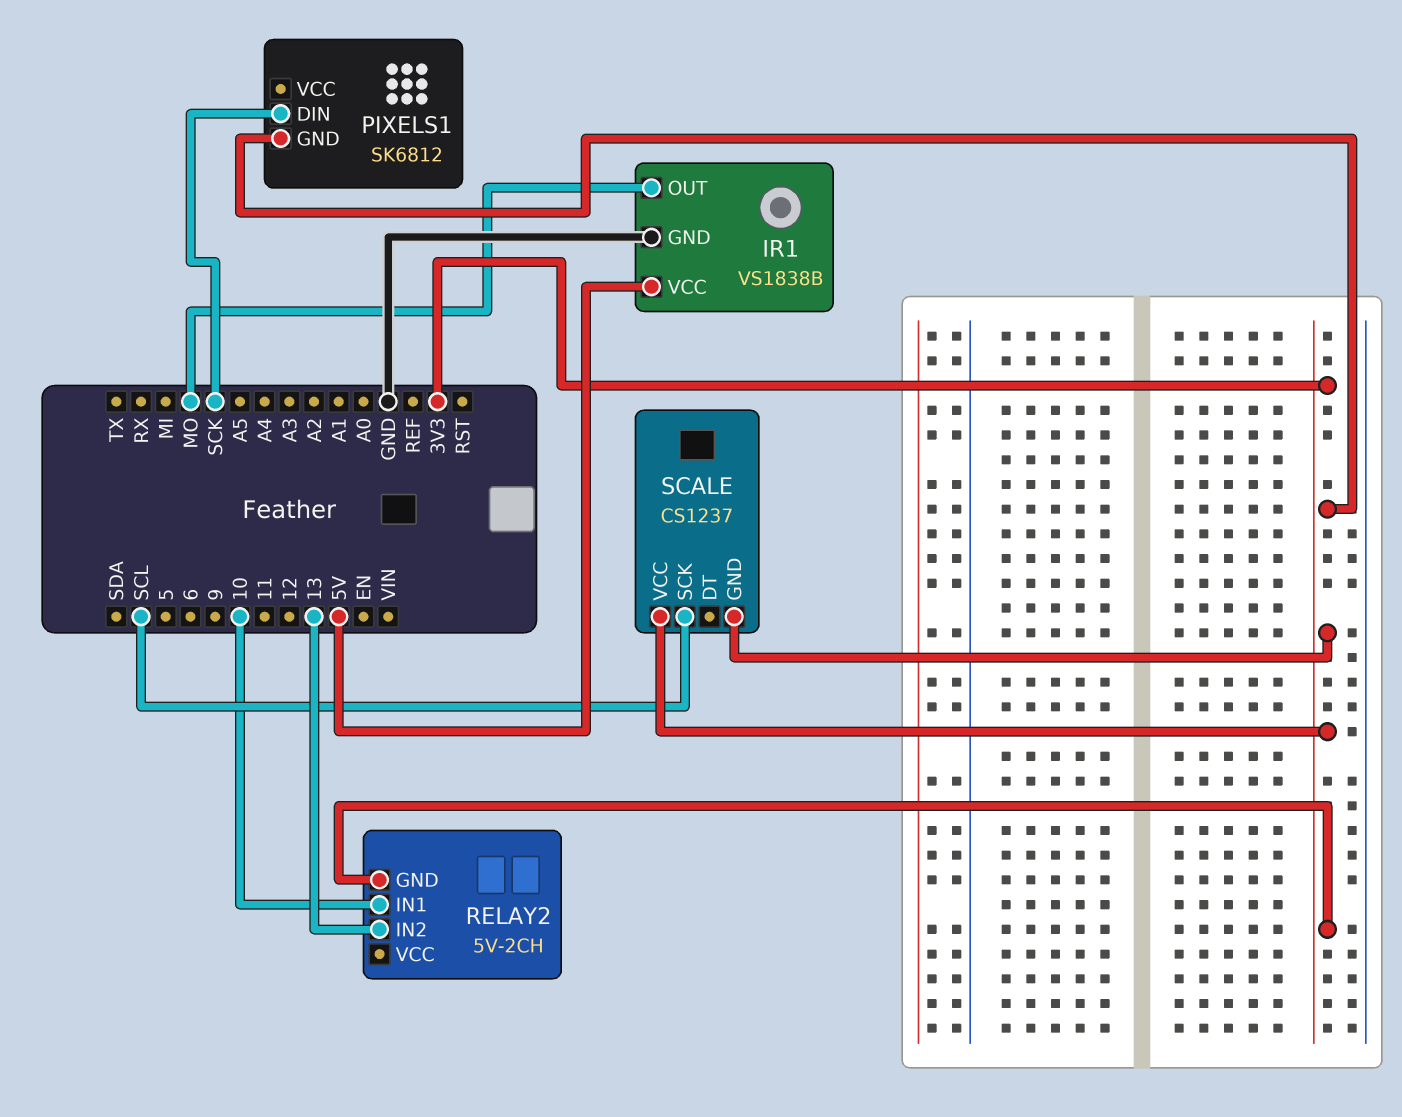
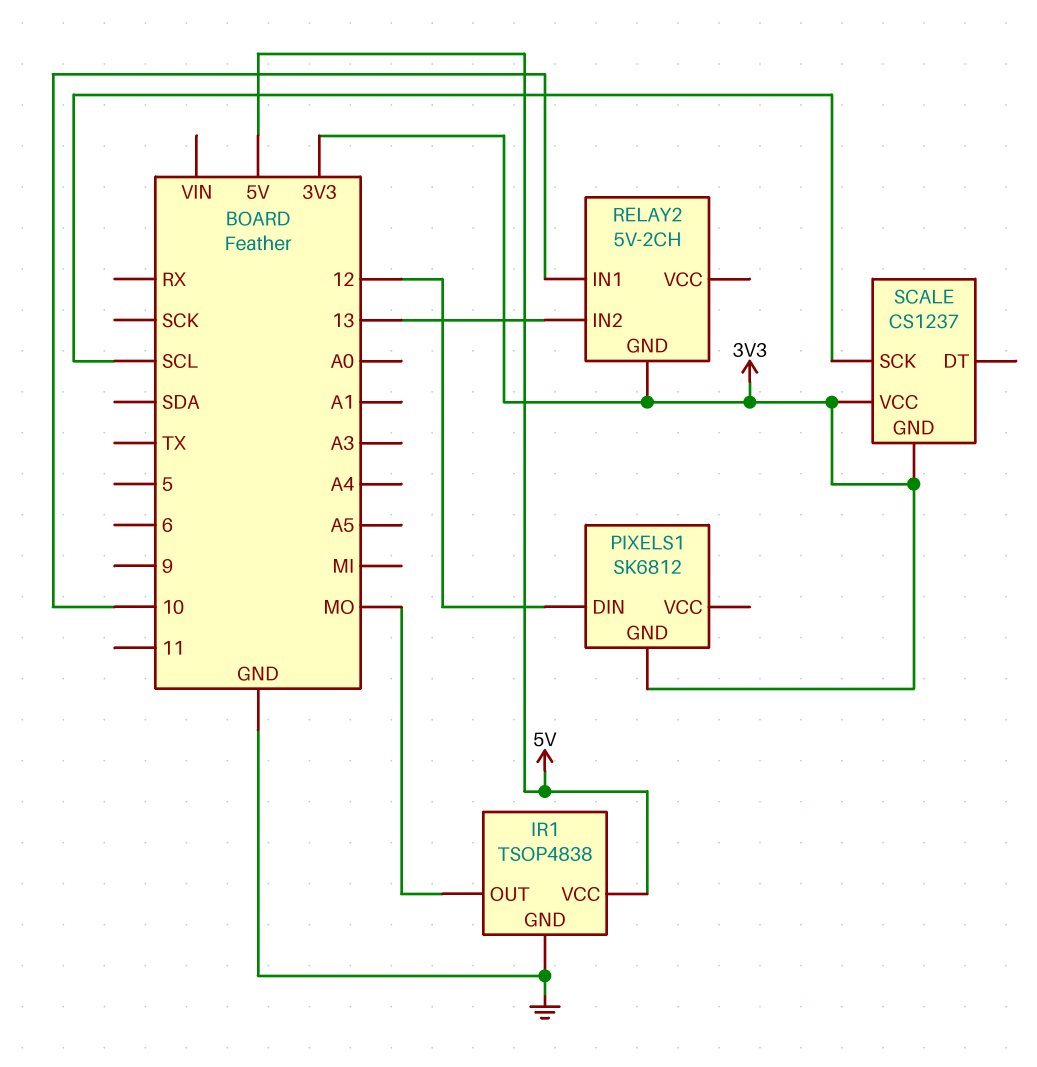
IR1: VS1838B -> TSOP4838
PIXELS1 pin DIN: SCK -> 12

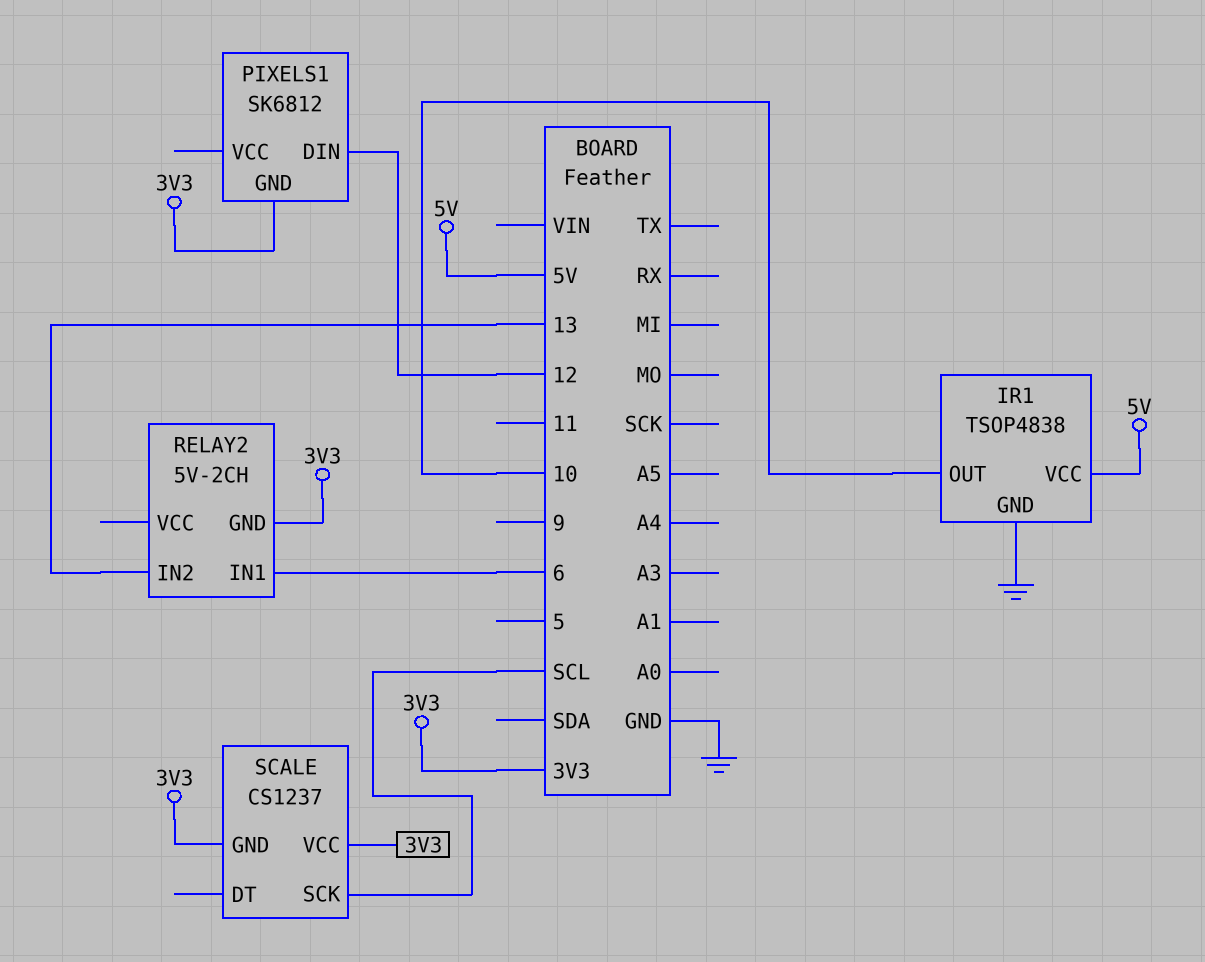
IR1 pin OUT: MO -> 10
RELAY2 pin IN1: 10 -> 6

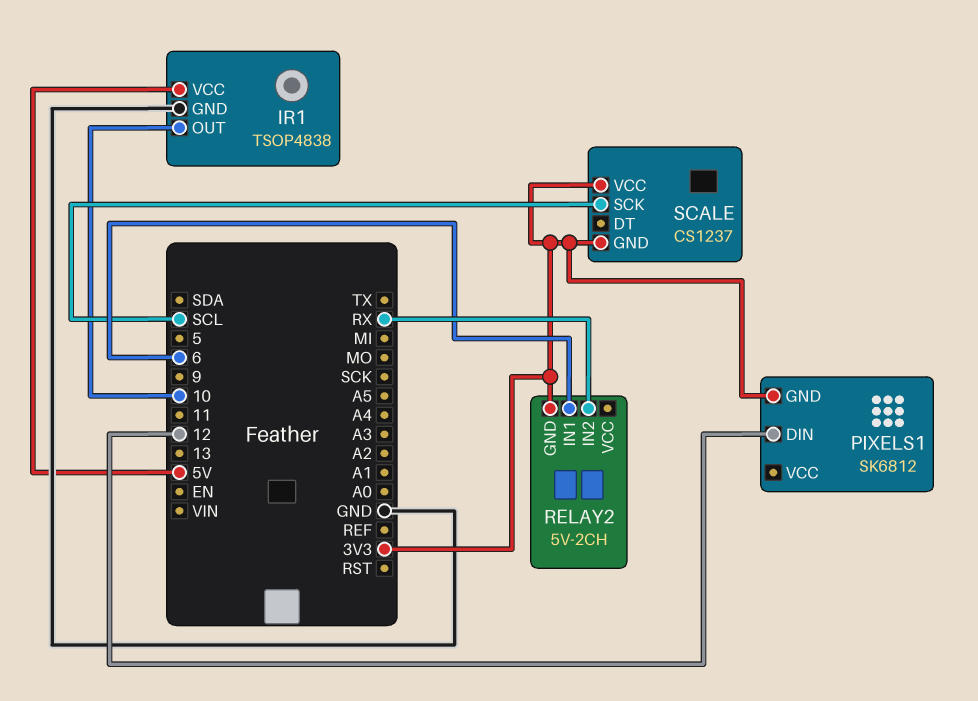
RELAY2 pin IN2: 13 -> RX

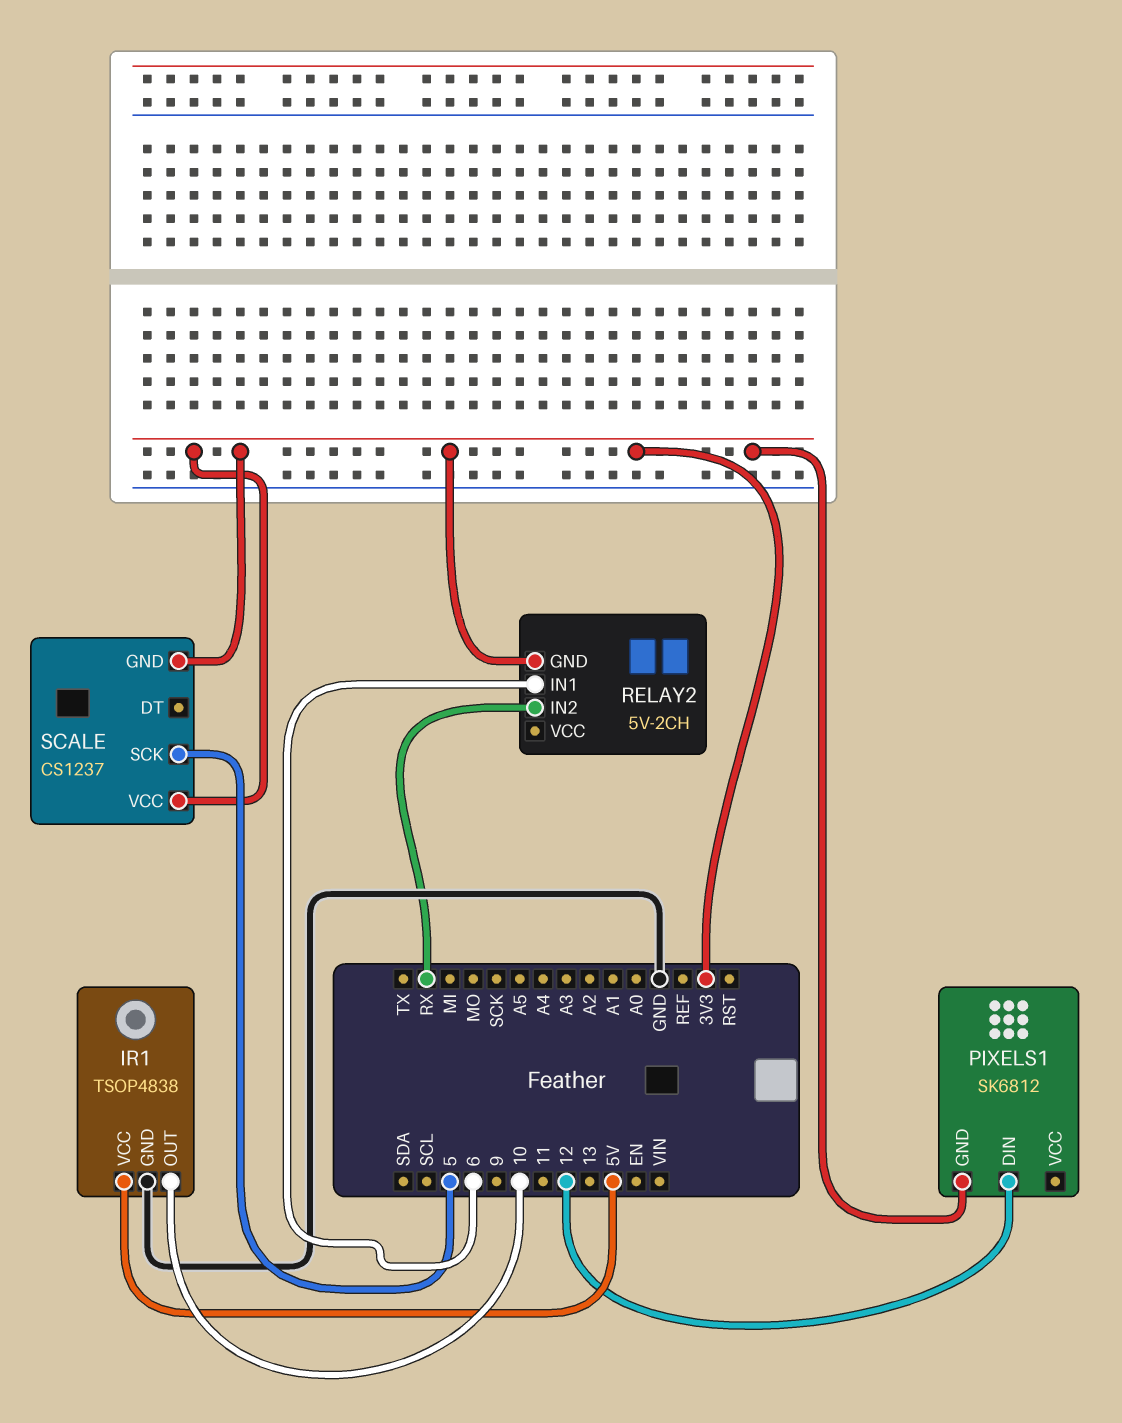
SCALE pin SCK: SCL -> 5

